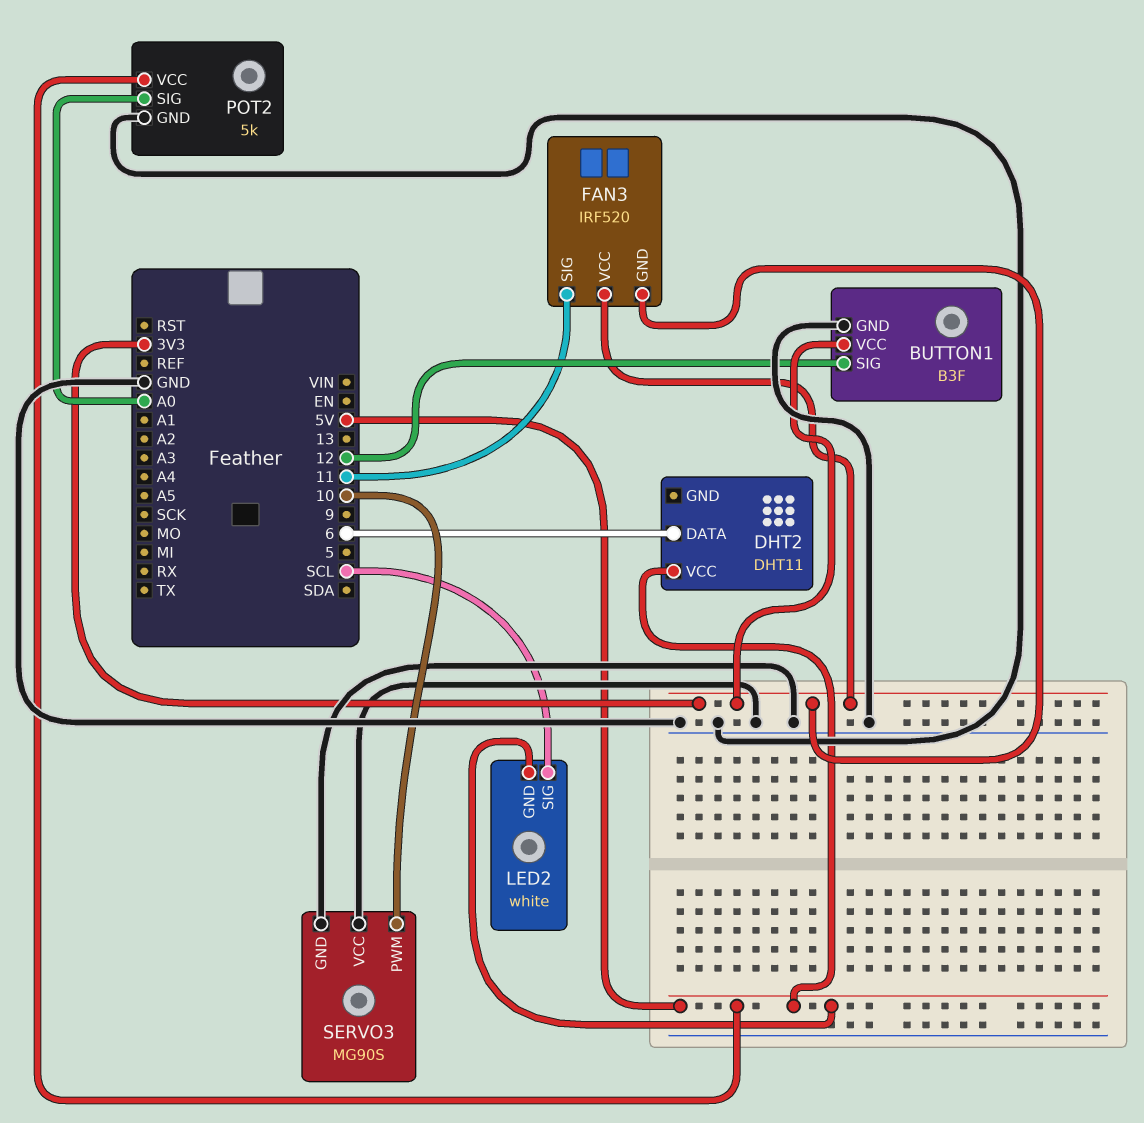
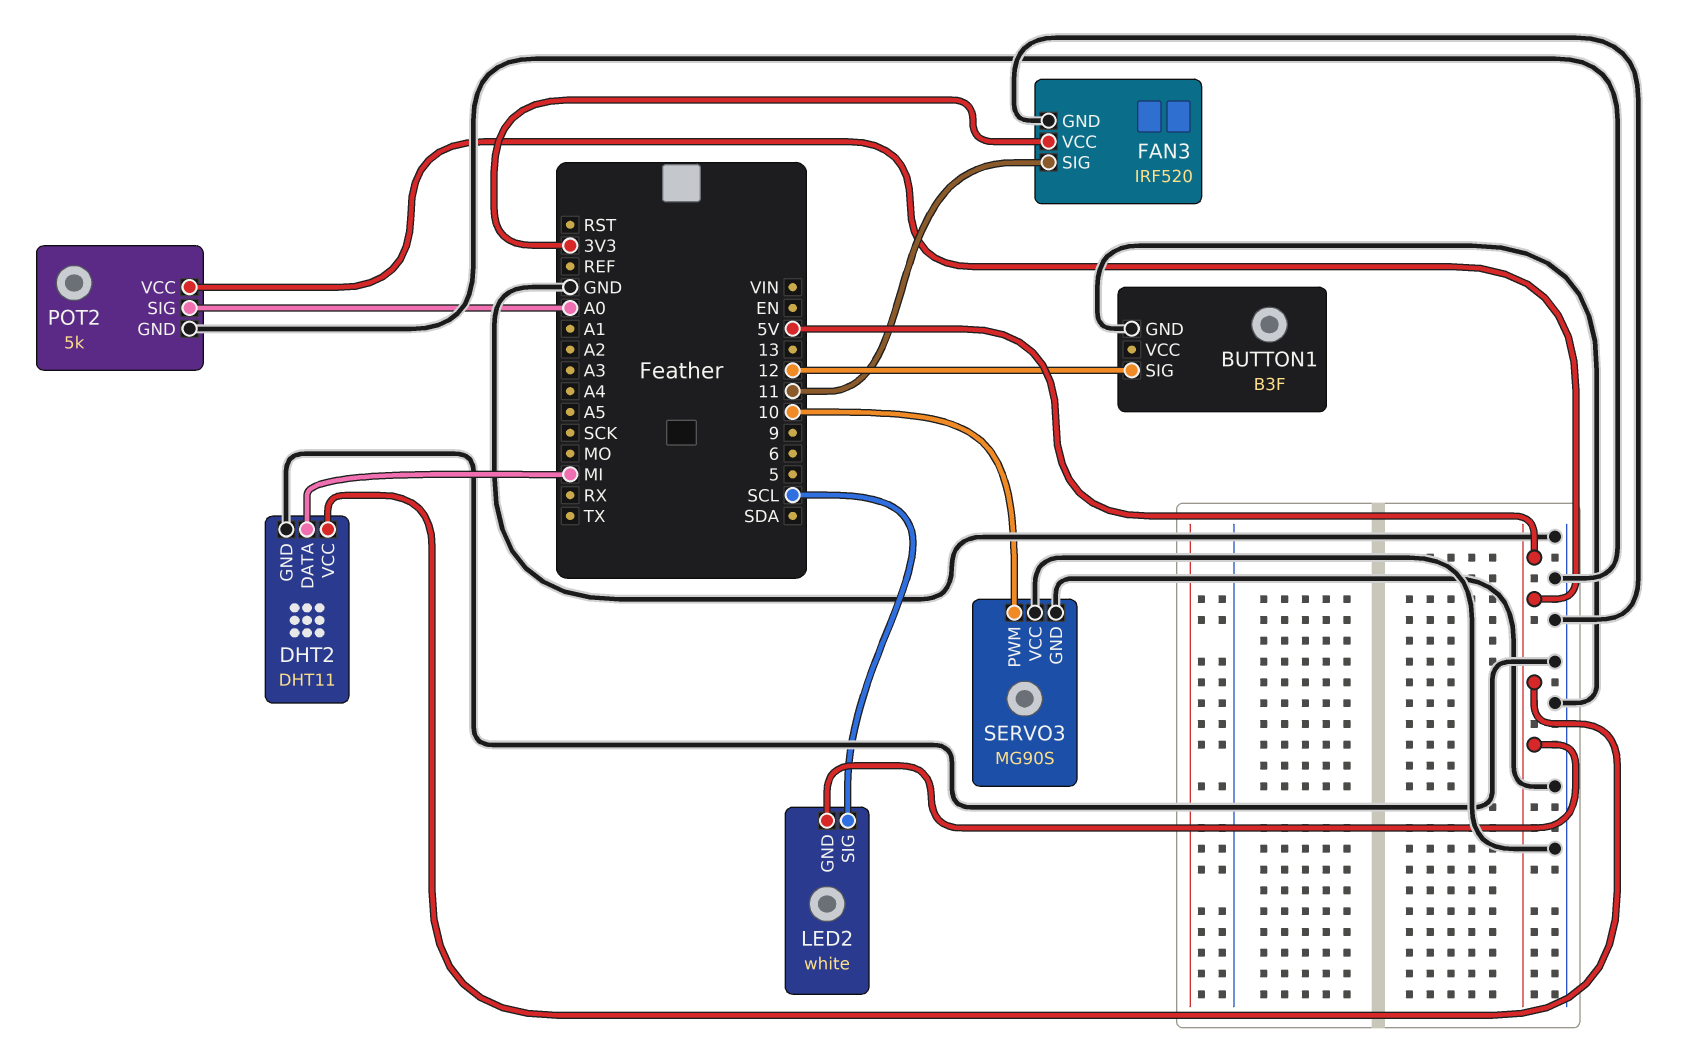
BUTTON1 pin VCC: 3V3 -> none
DHT2 pin DATA: 6 -> MI
DHT2 pin GND: none -> GND
FAN3 pin GND: 3V3 -> GND

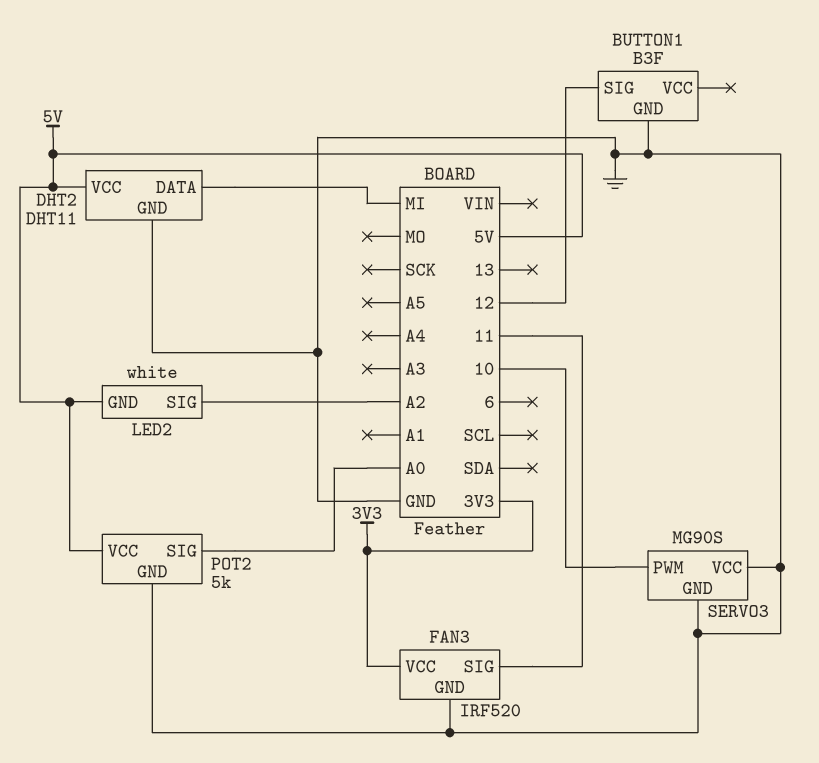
LED2 pin SIG: SCL -> A2

